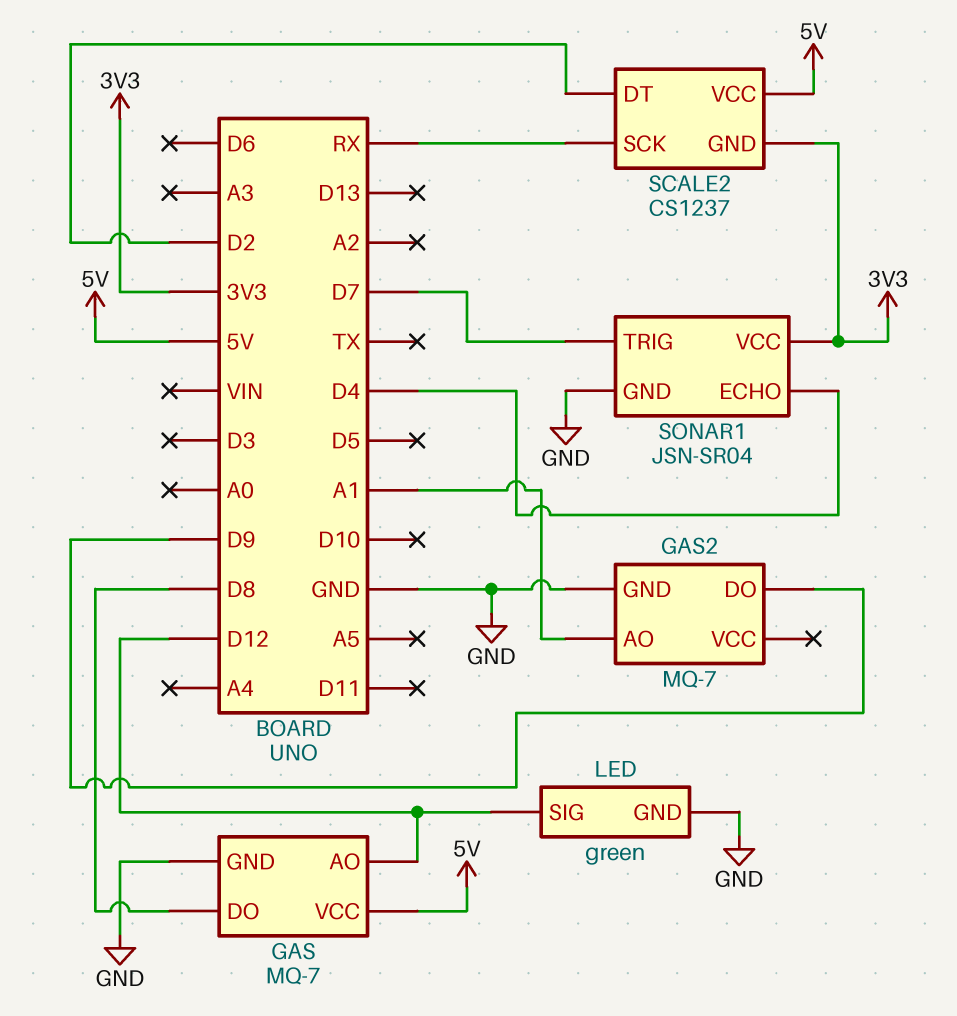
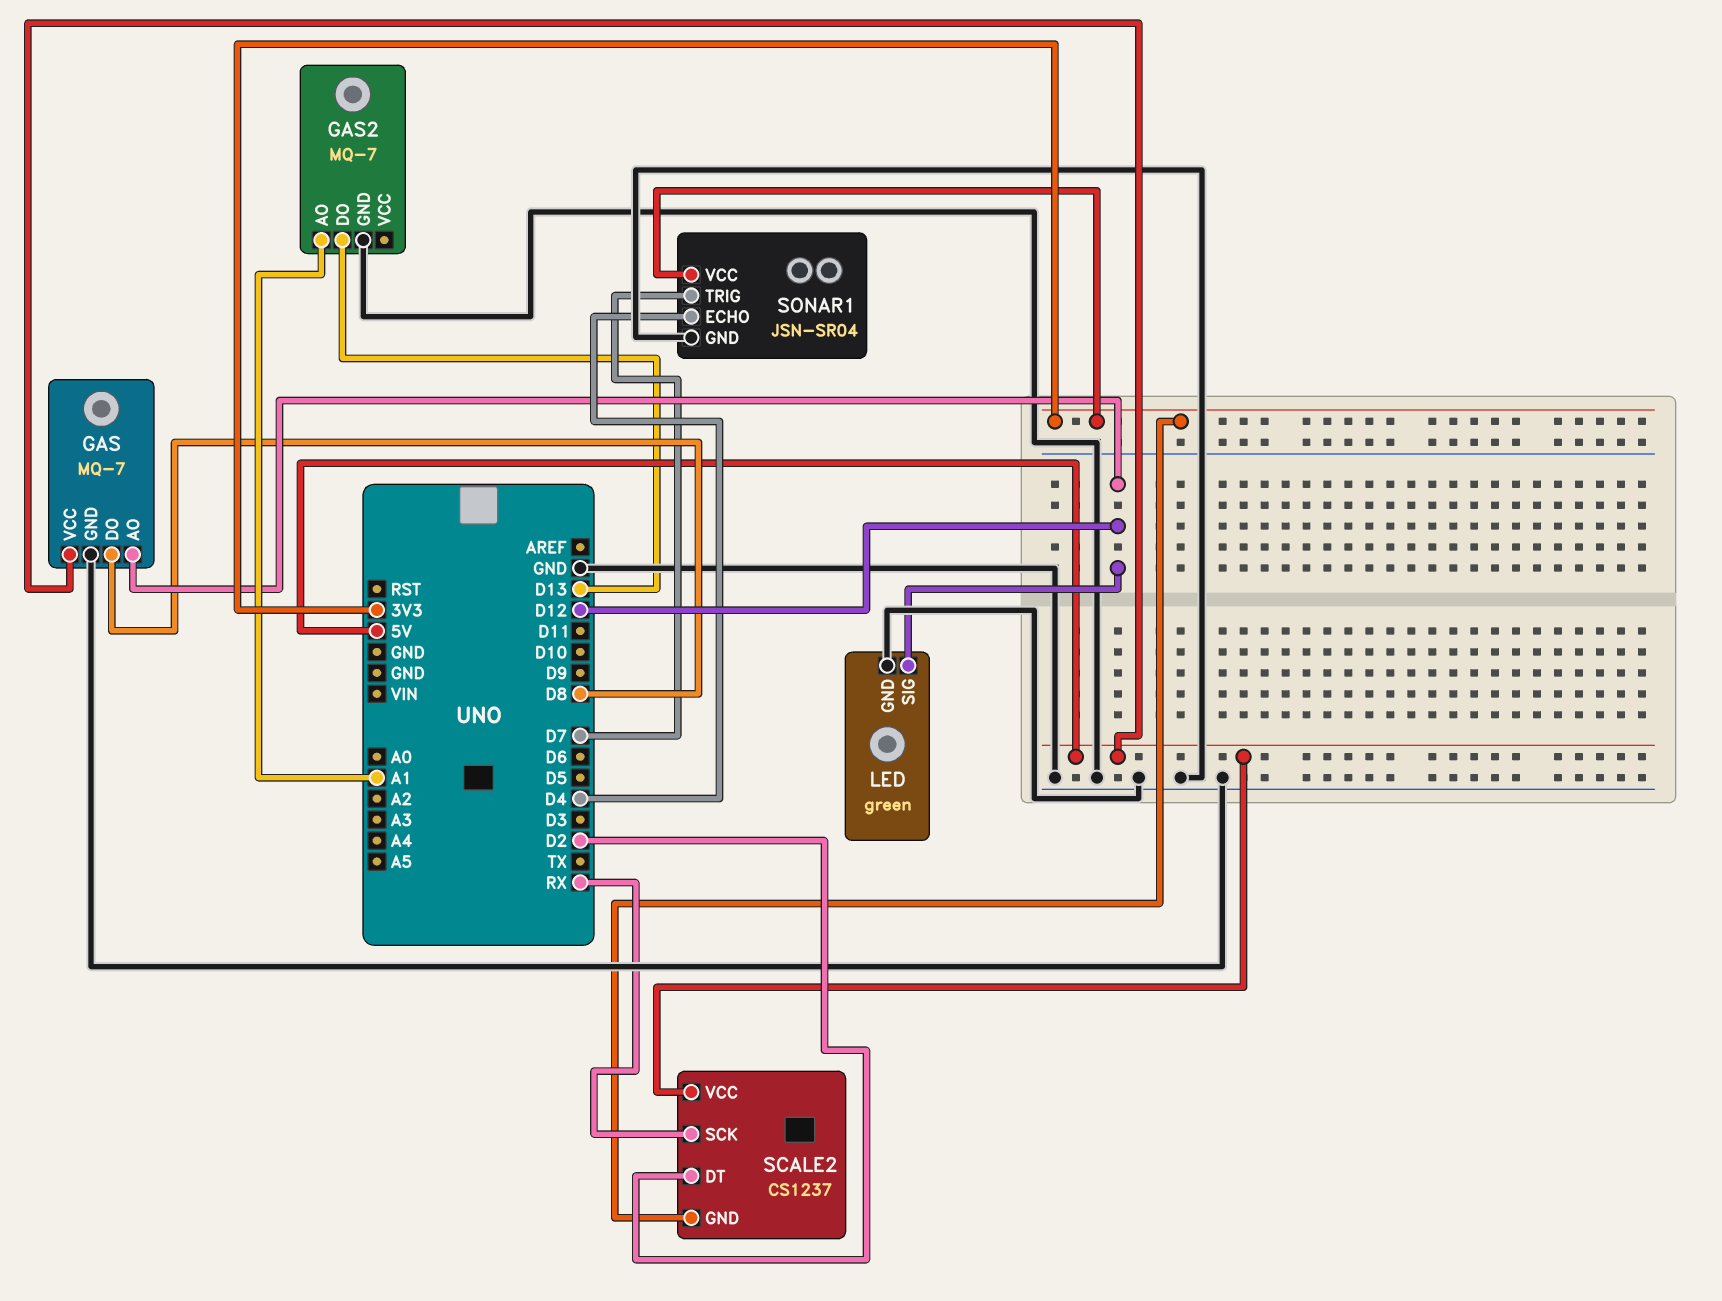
GAS2 pin DO: D9 -> D13

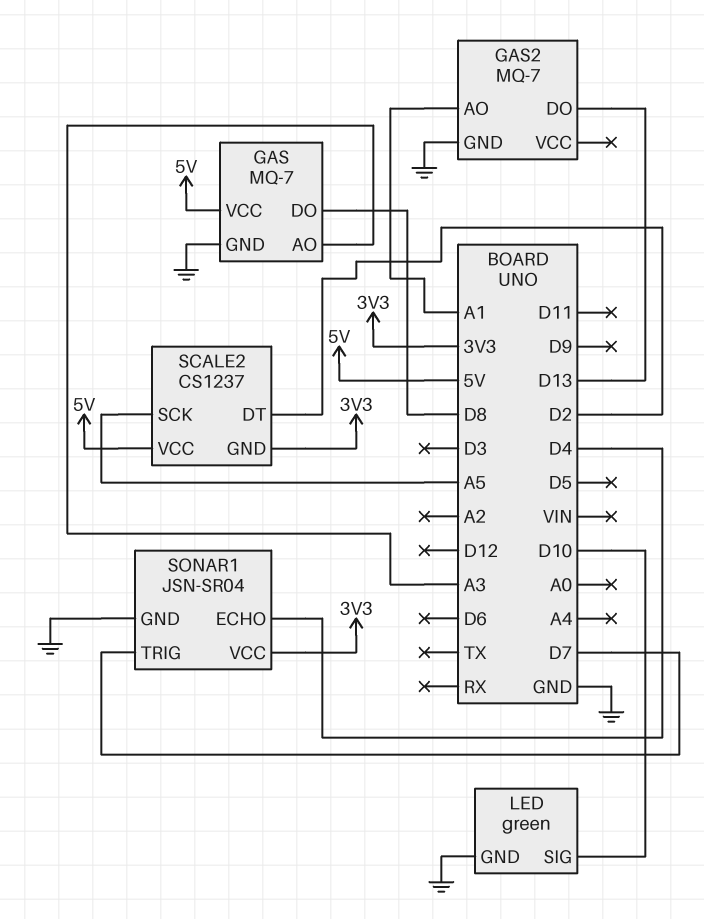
GAS pin AO: D12 -> A3
LED pin SIG: D12 -> D10
SCALE2 pin SCK: RX -> A5

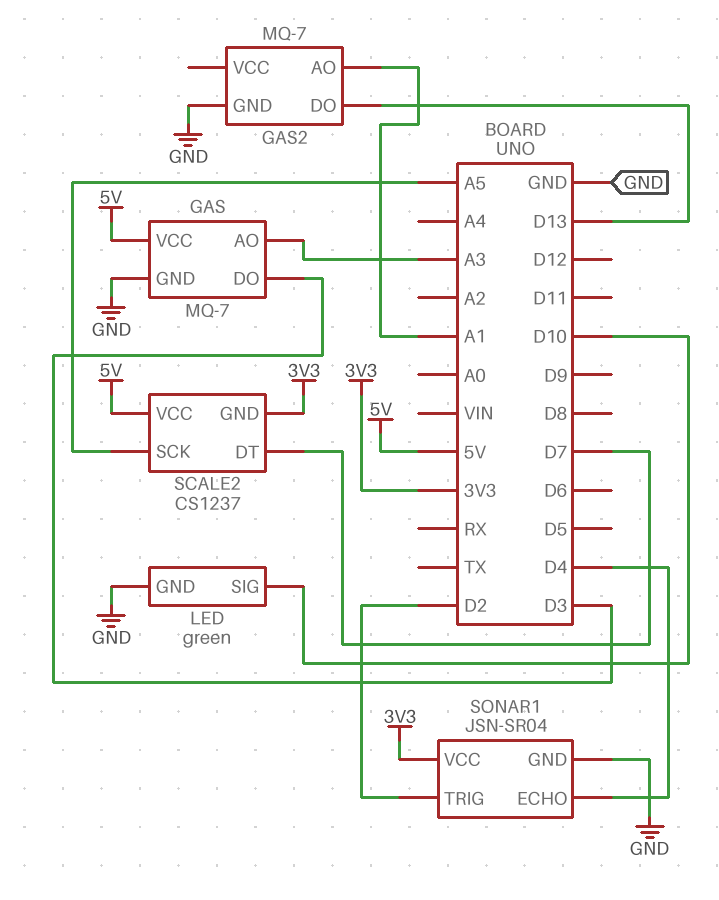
GAS pin DO: D8 -> D3
SCALE2 pin DT: D2 -> D7
SONAR1 pin TRIG: D7 -> D2

